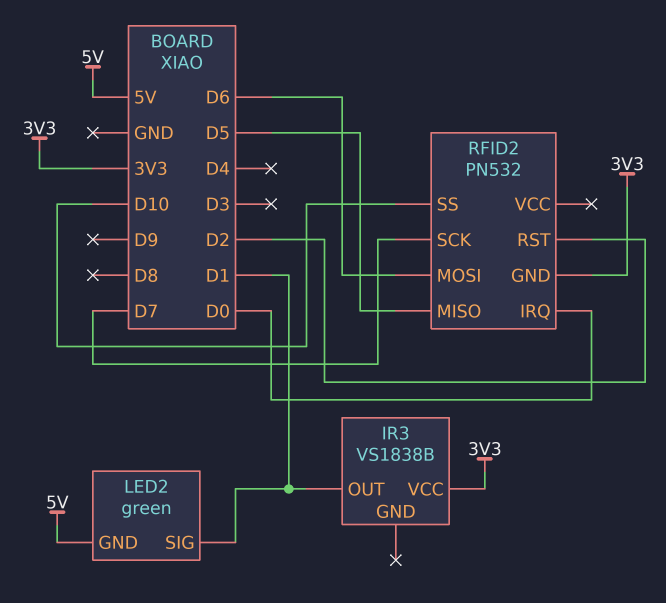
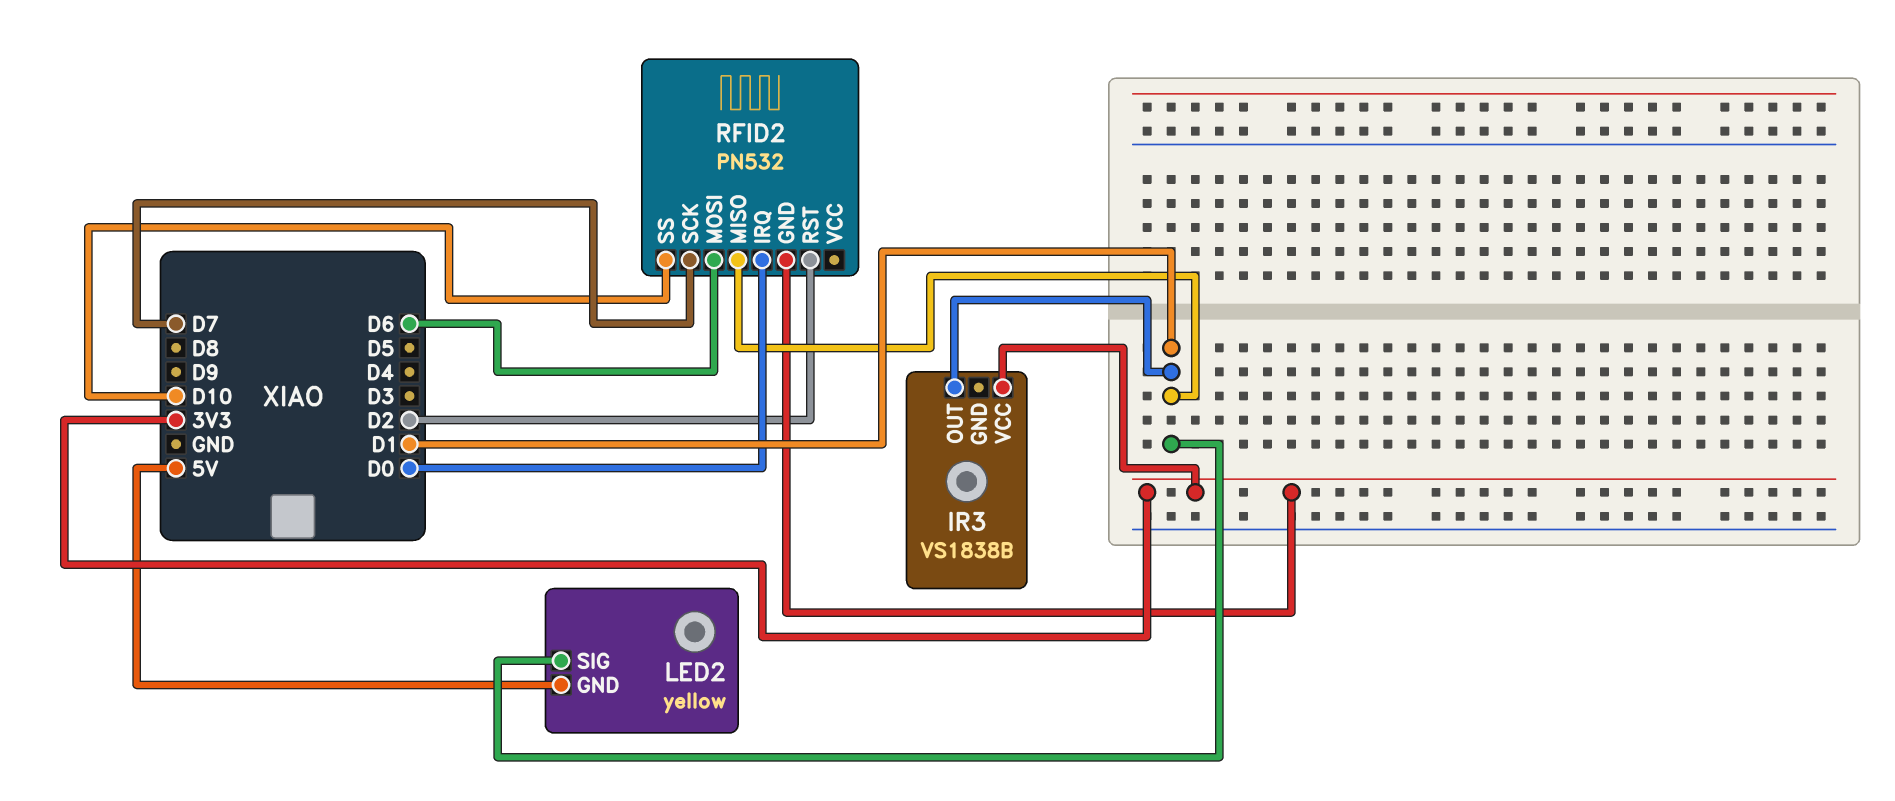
LED2: green -> yellow
RFID2 pin MISO: D5 -> D1

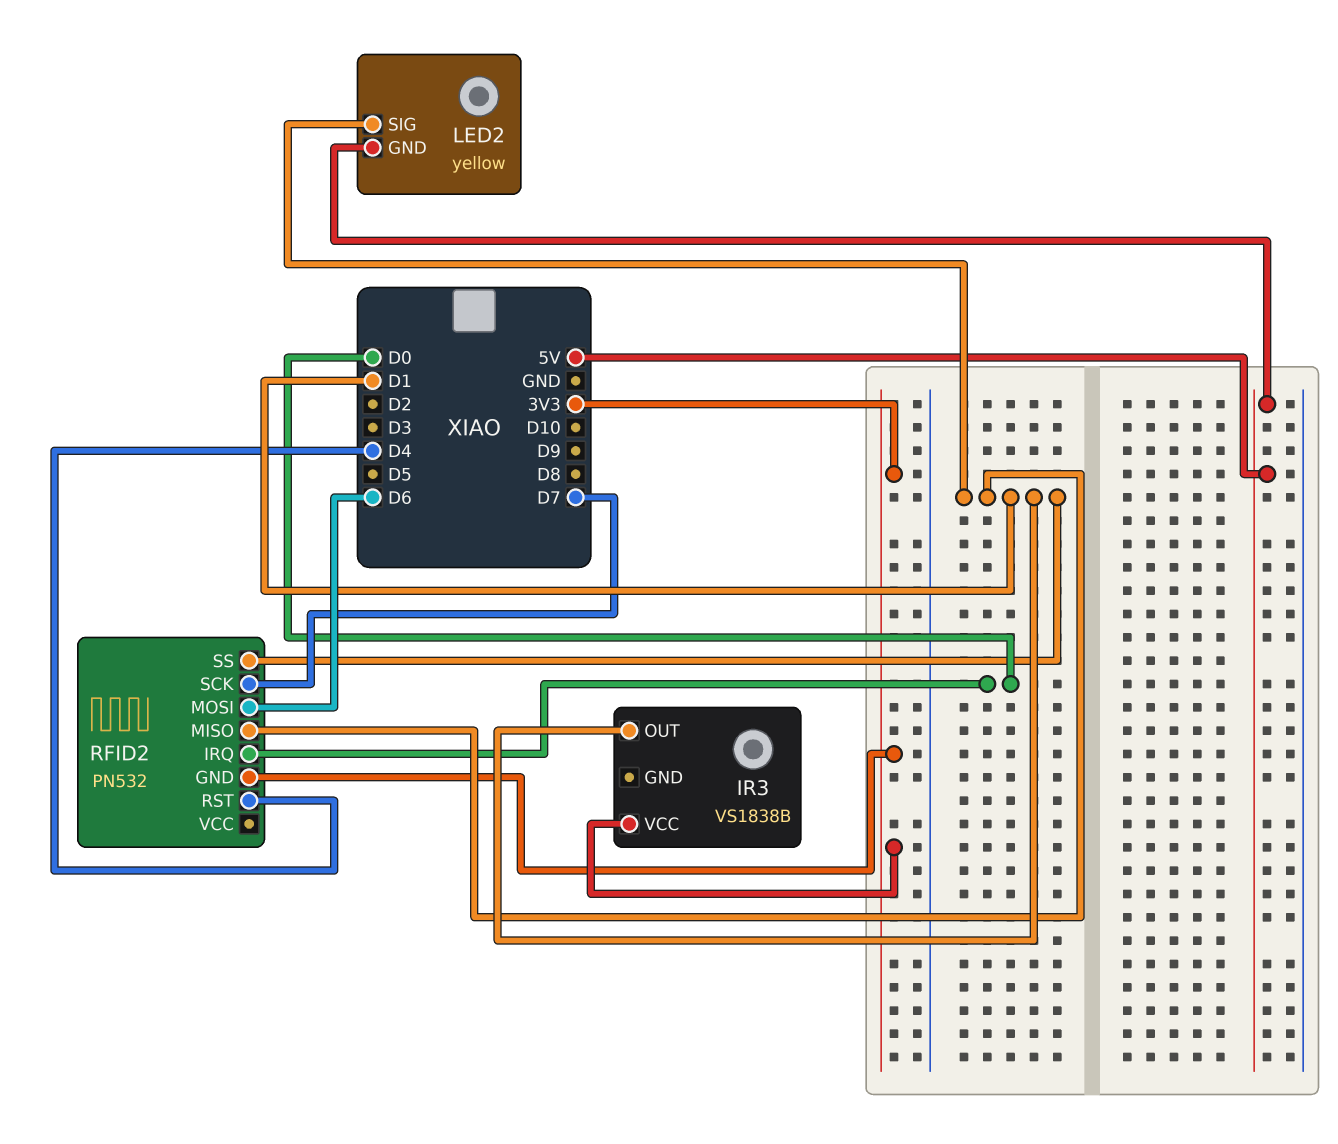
RFID2 pin RST: D2 -> D4
RFID2 pin SS: D10 -> D1

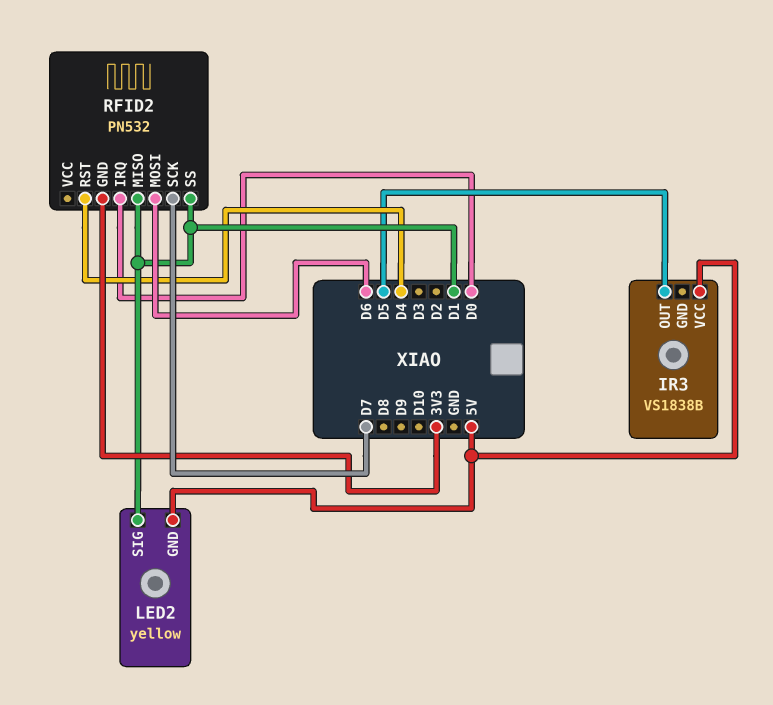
IR3 pin OUT: D1 -> D5
IR3 pin VCC: 3V3 -> 5V

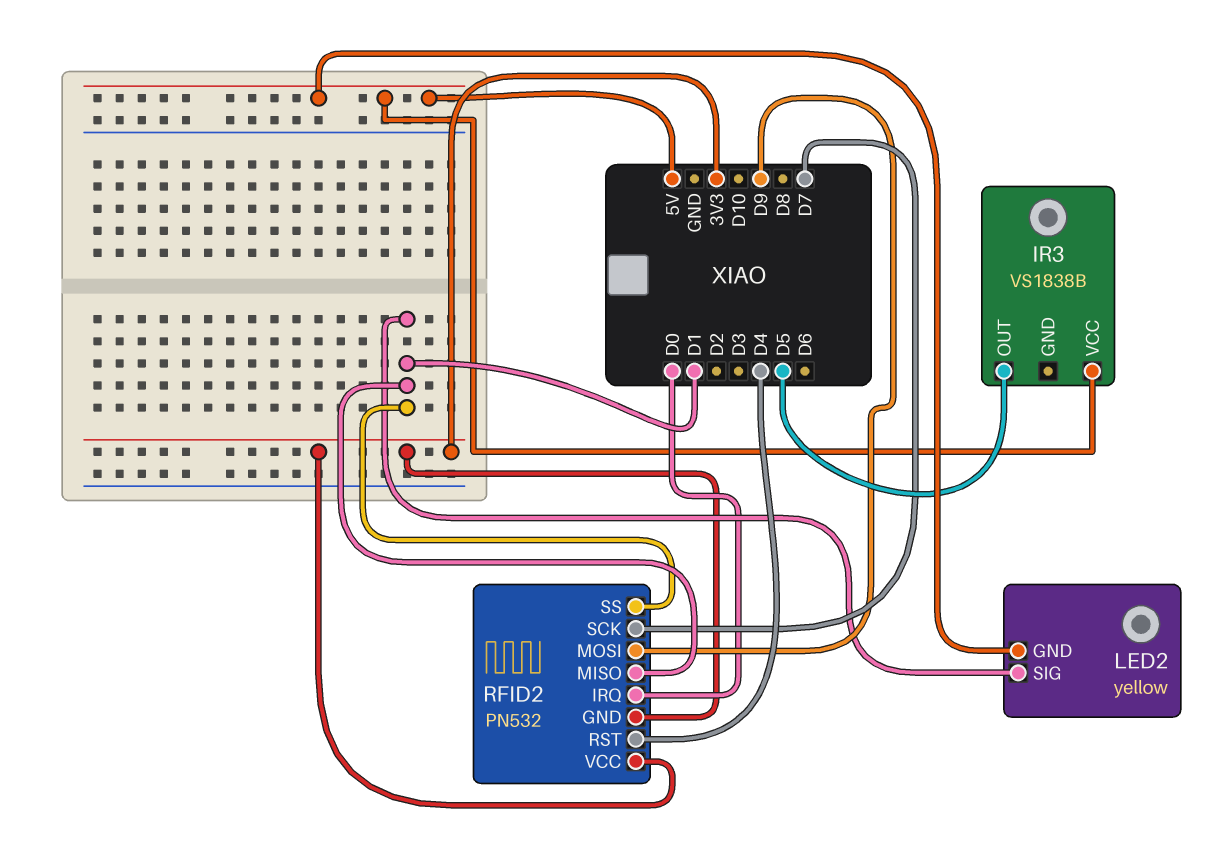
RFID2 pin MOSI: D6 -> D9
RFID2 pin VCC: none -> 3V3

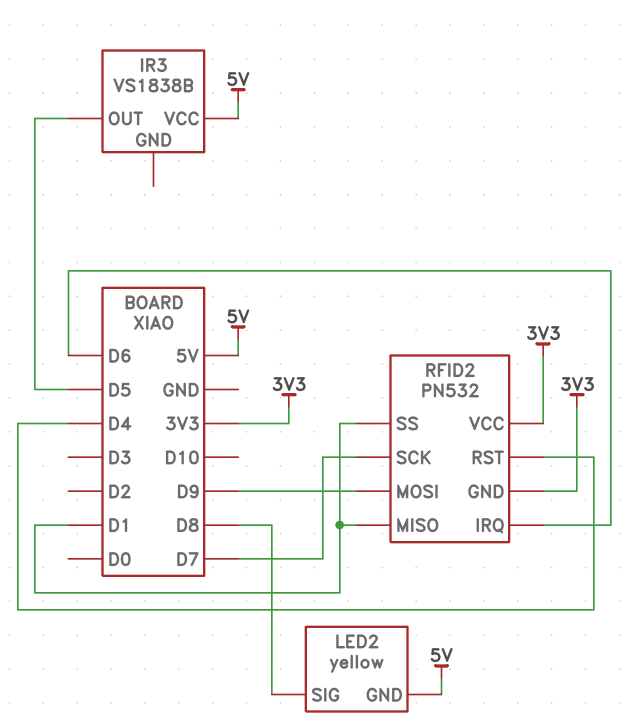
LED2 pin SIG: D1 -> D8
RFID2 pin IRQ: D0 -> D6

